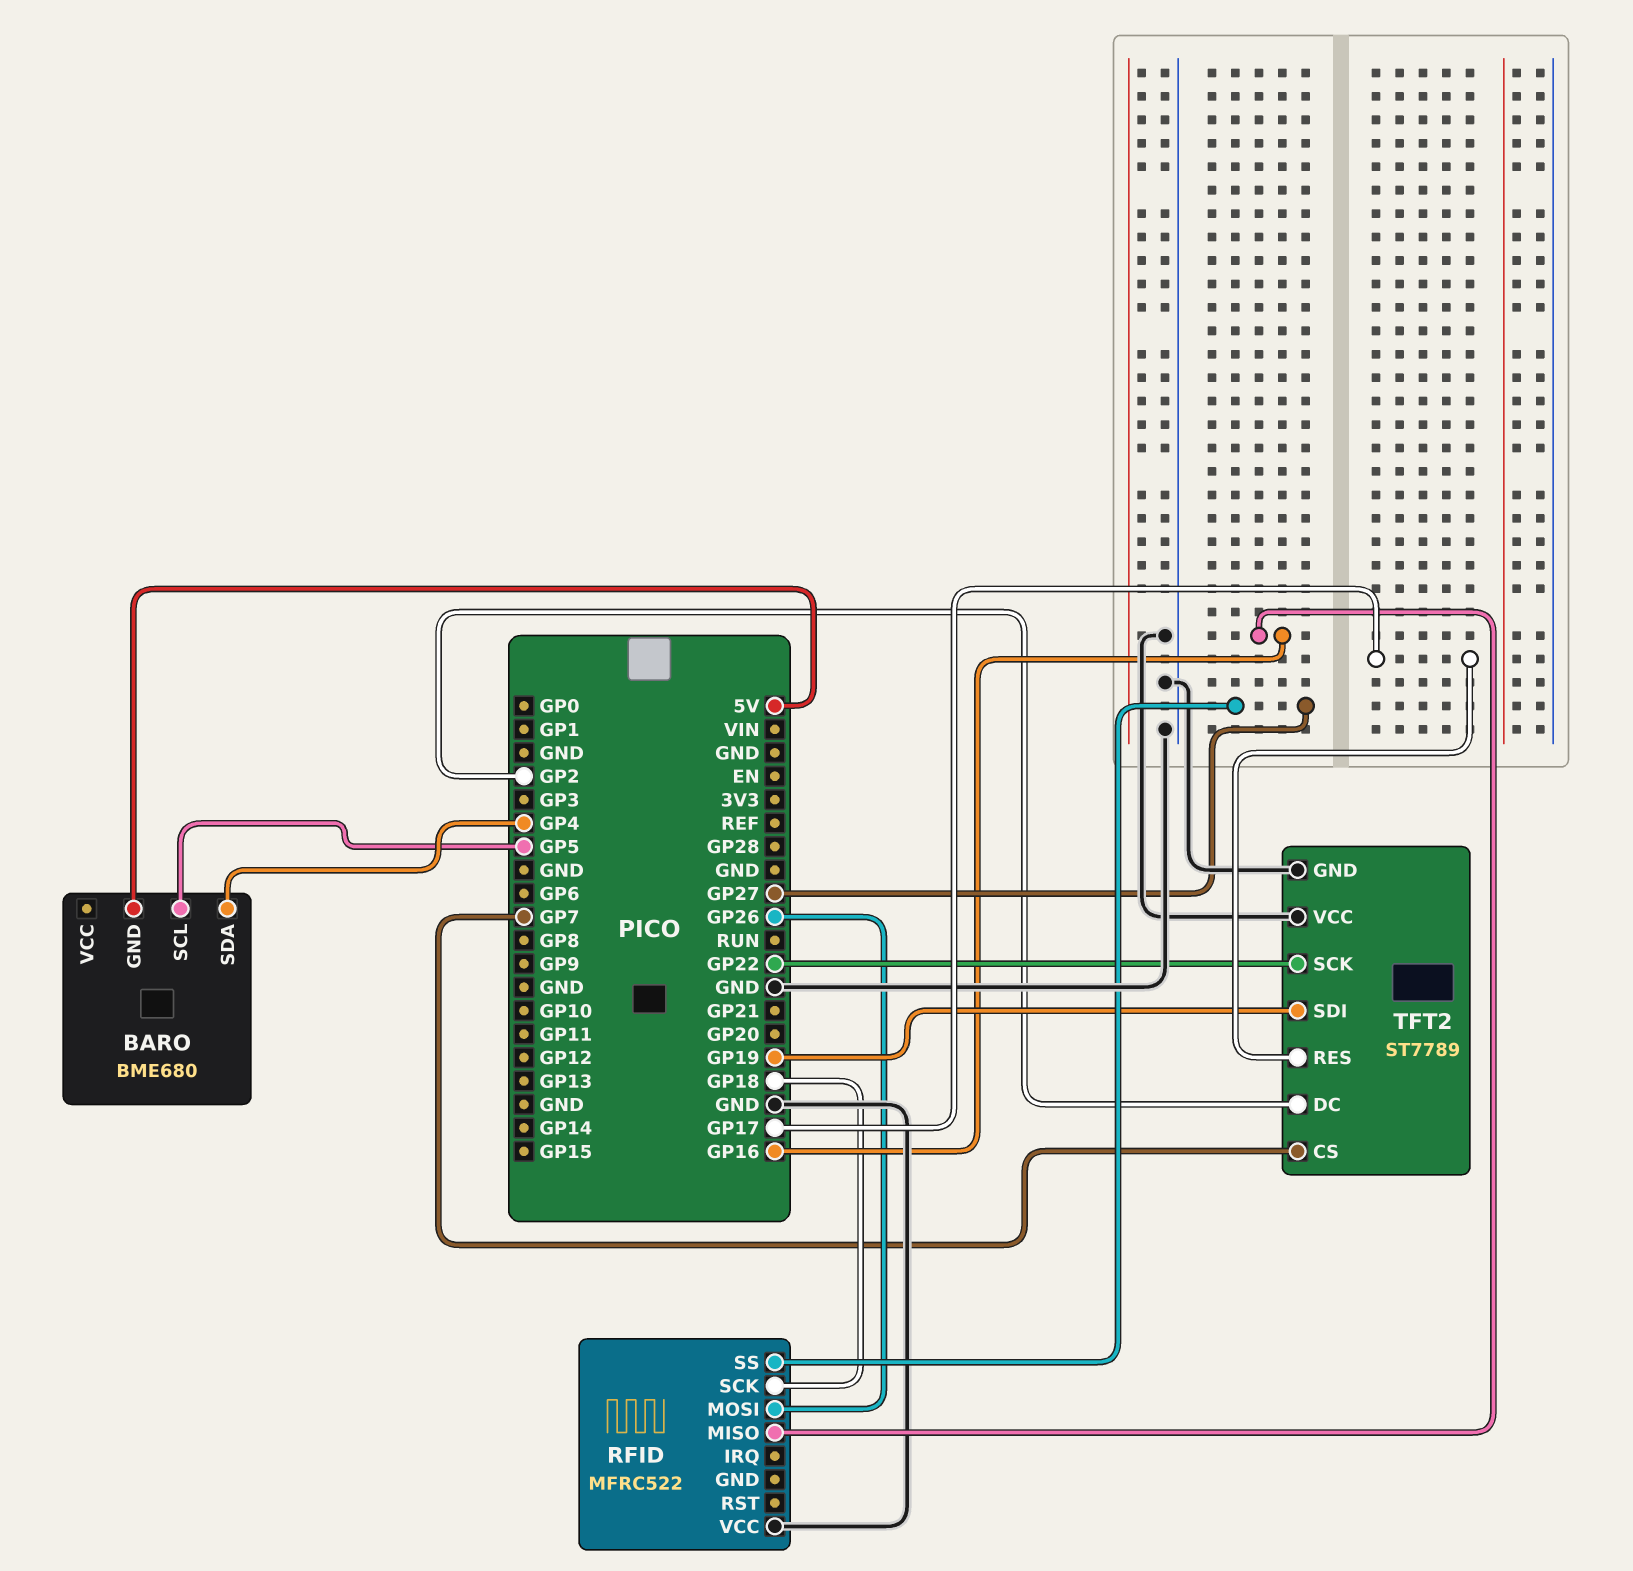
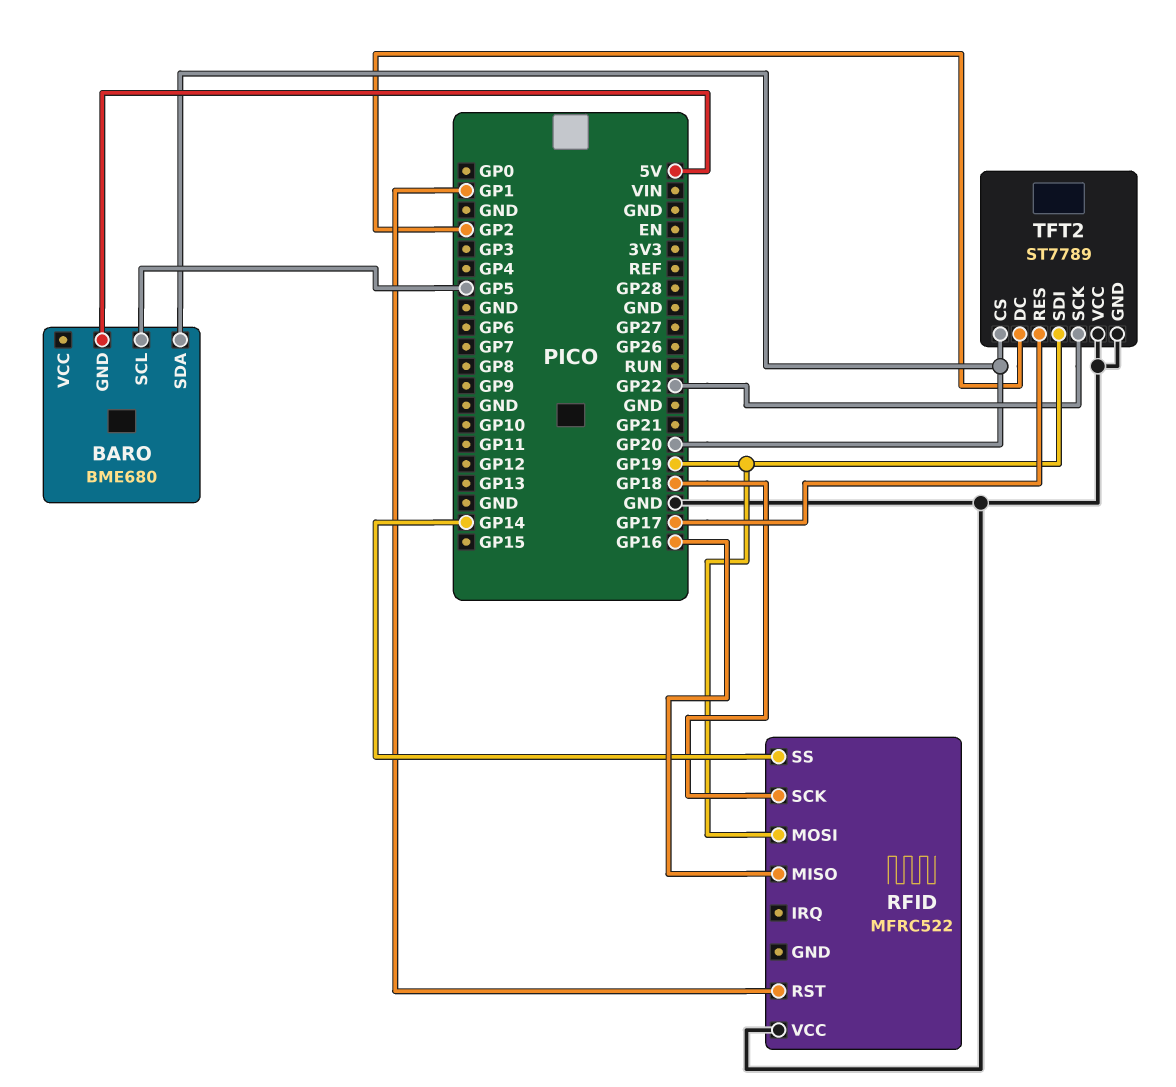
BARO pin SDA: GP4 -> GP20
RFID pin MOSI: GP26 -> GP19
RFID pin RST: none -> GP1
RFID pin SS: GP27 -> GP14
TFT2 pin CS: GP7 -> GP20

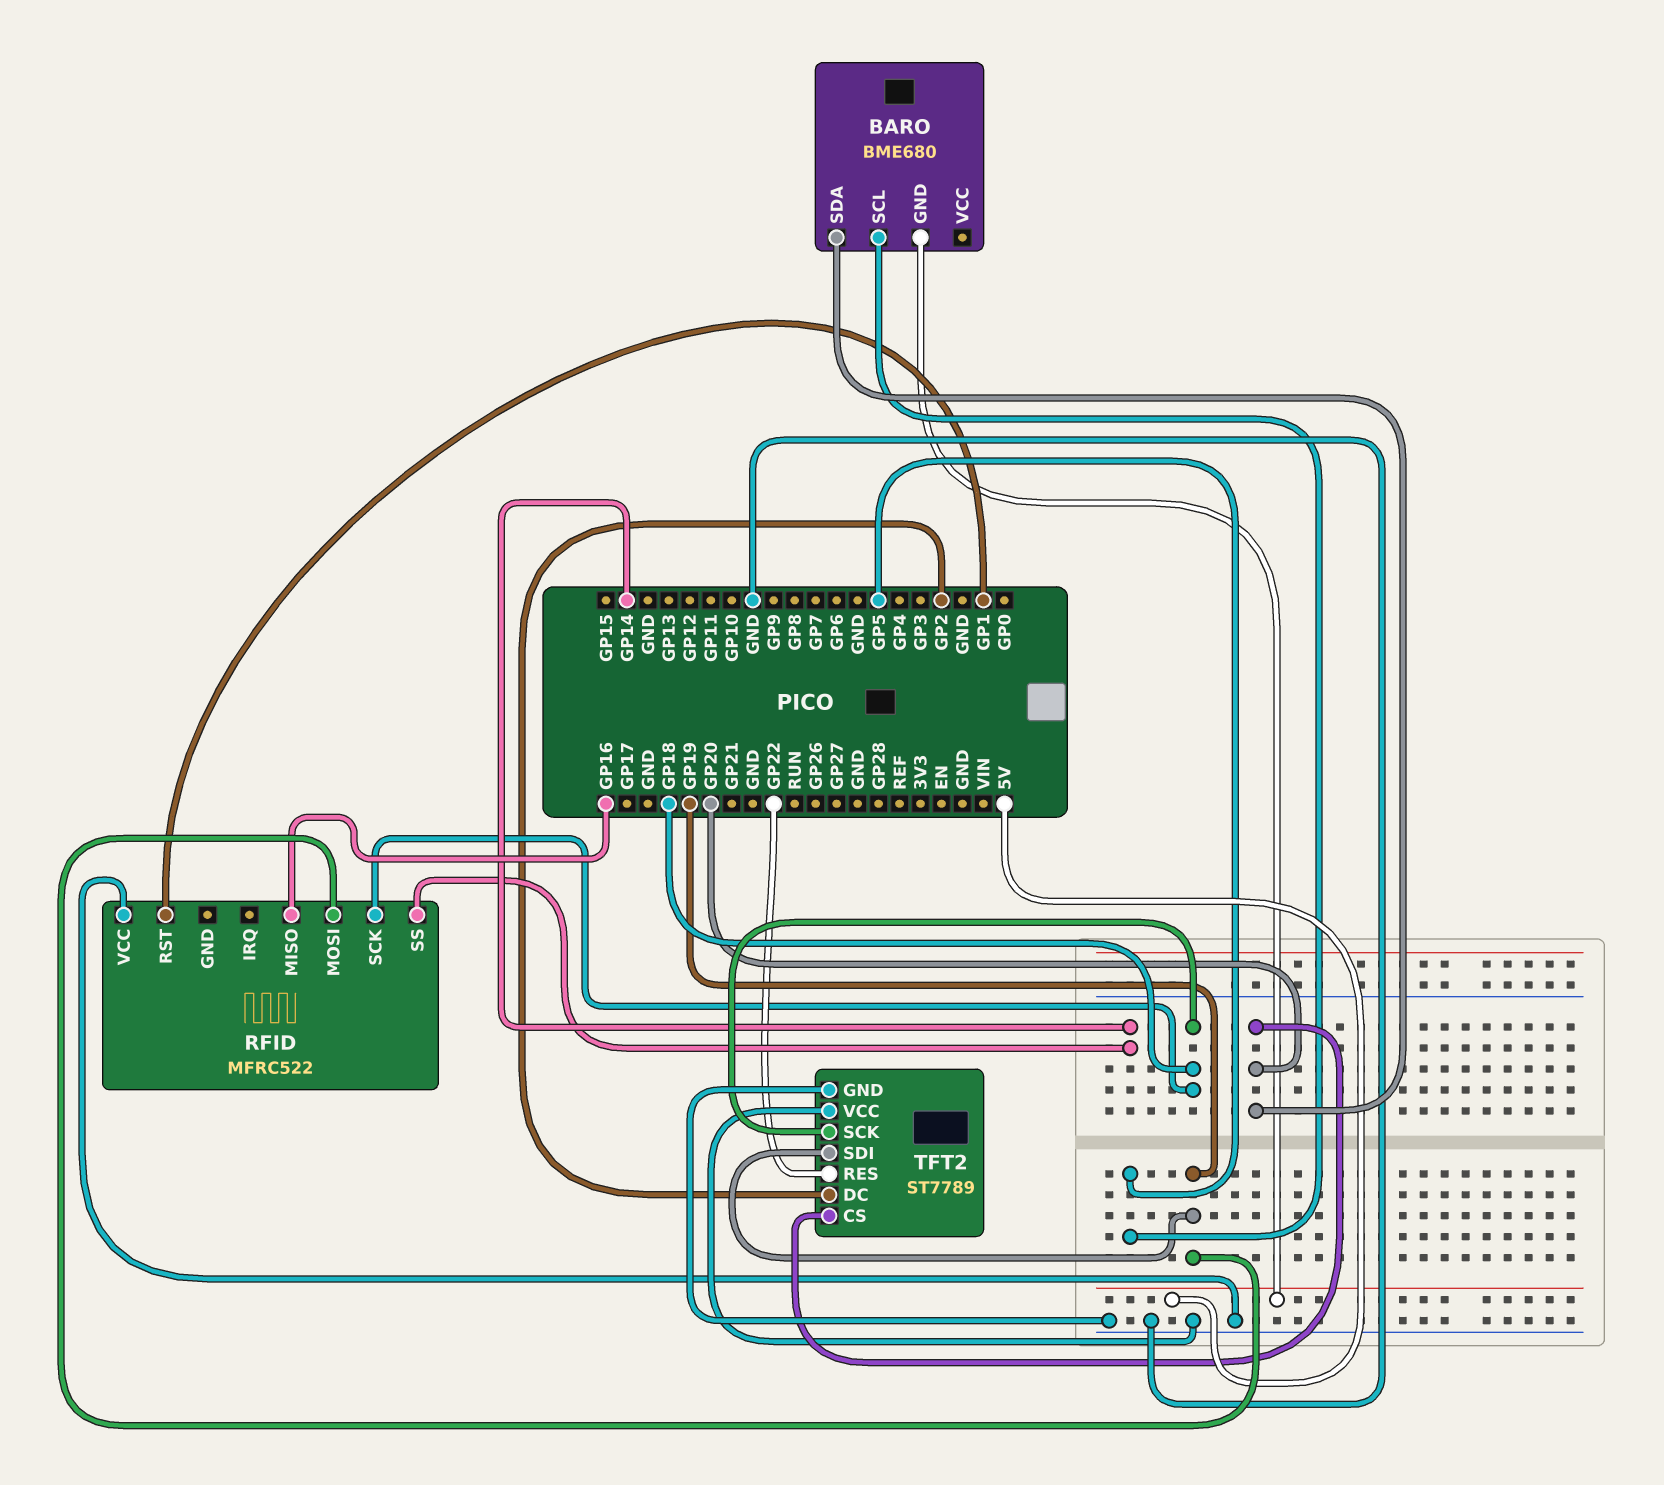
TFT2 pin RES: GP17 -> GP22
TFT2 pin SCK: GP22 -> GP18

